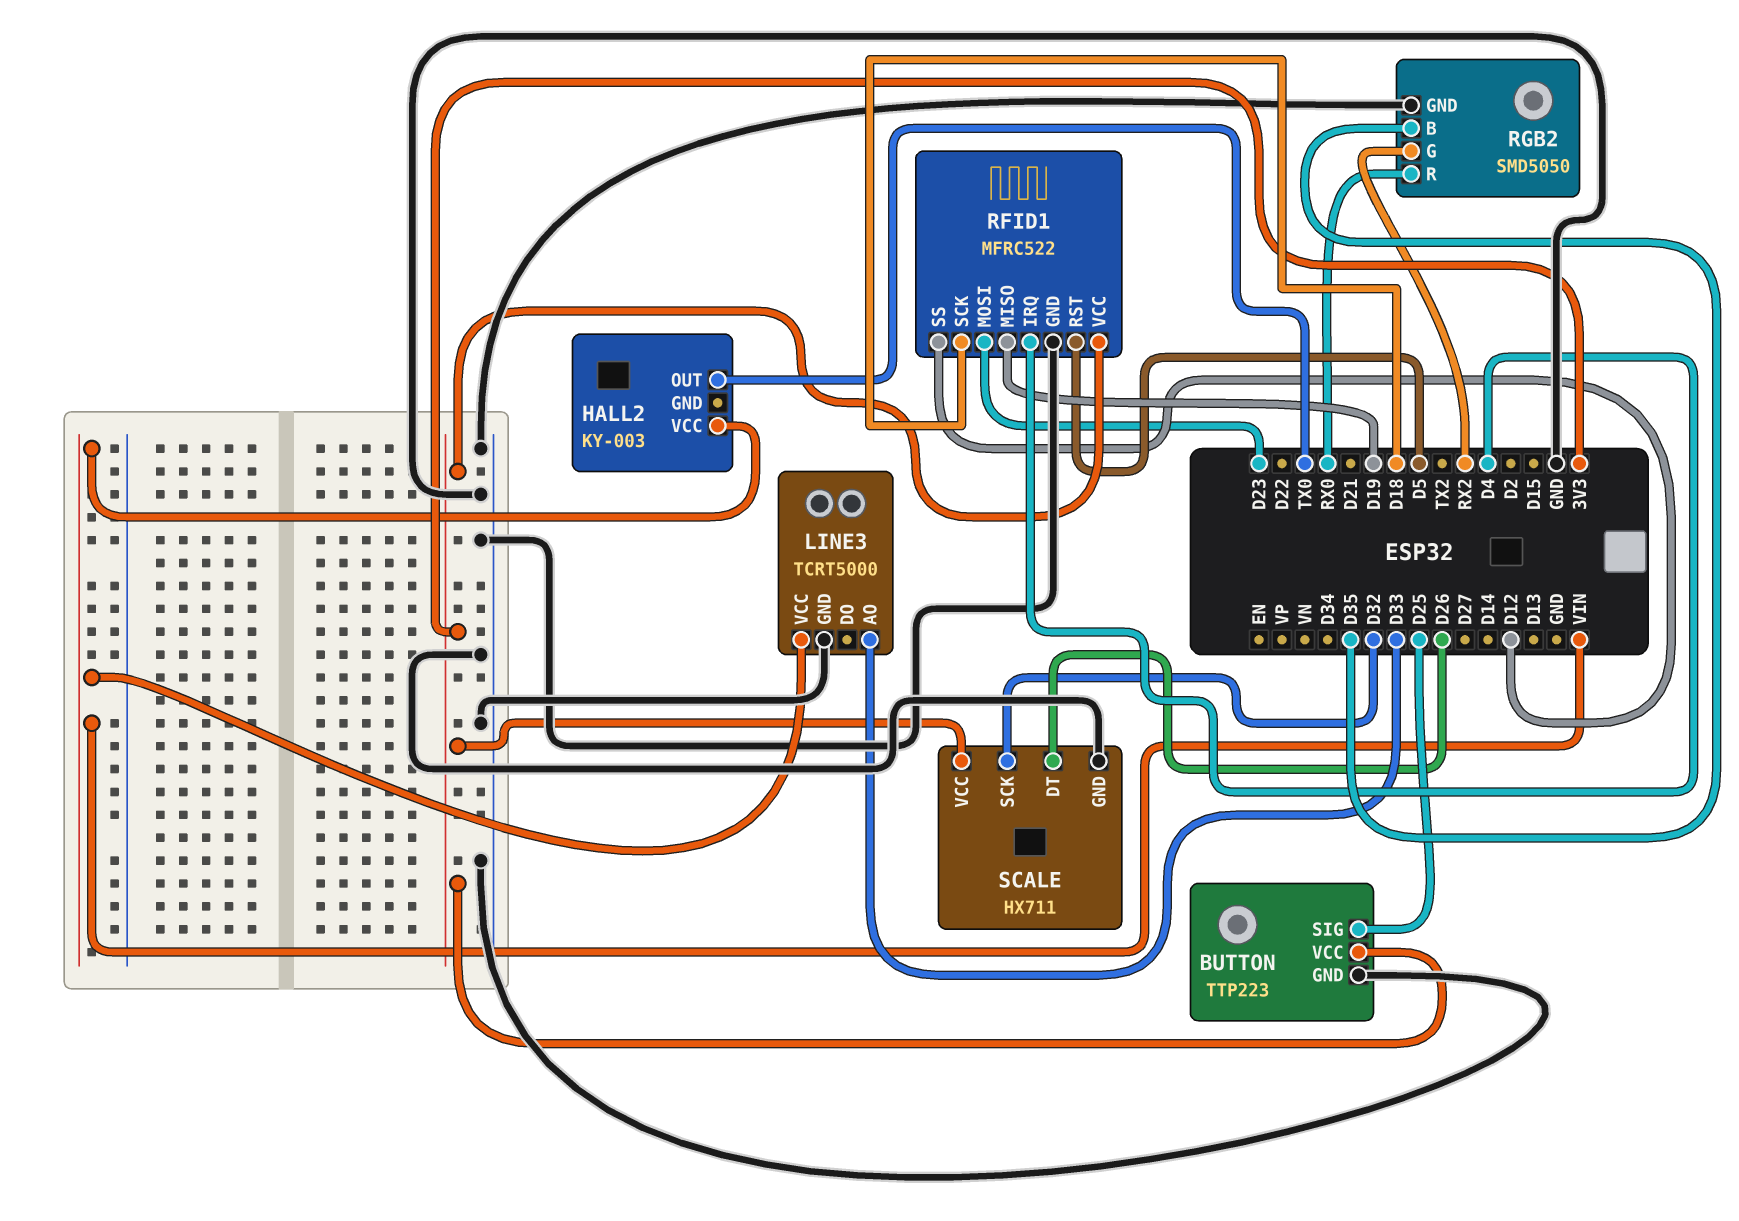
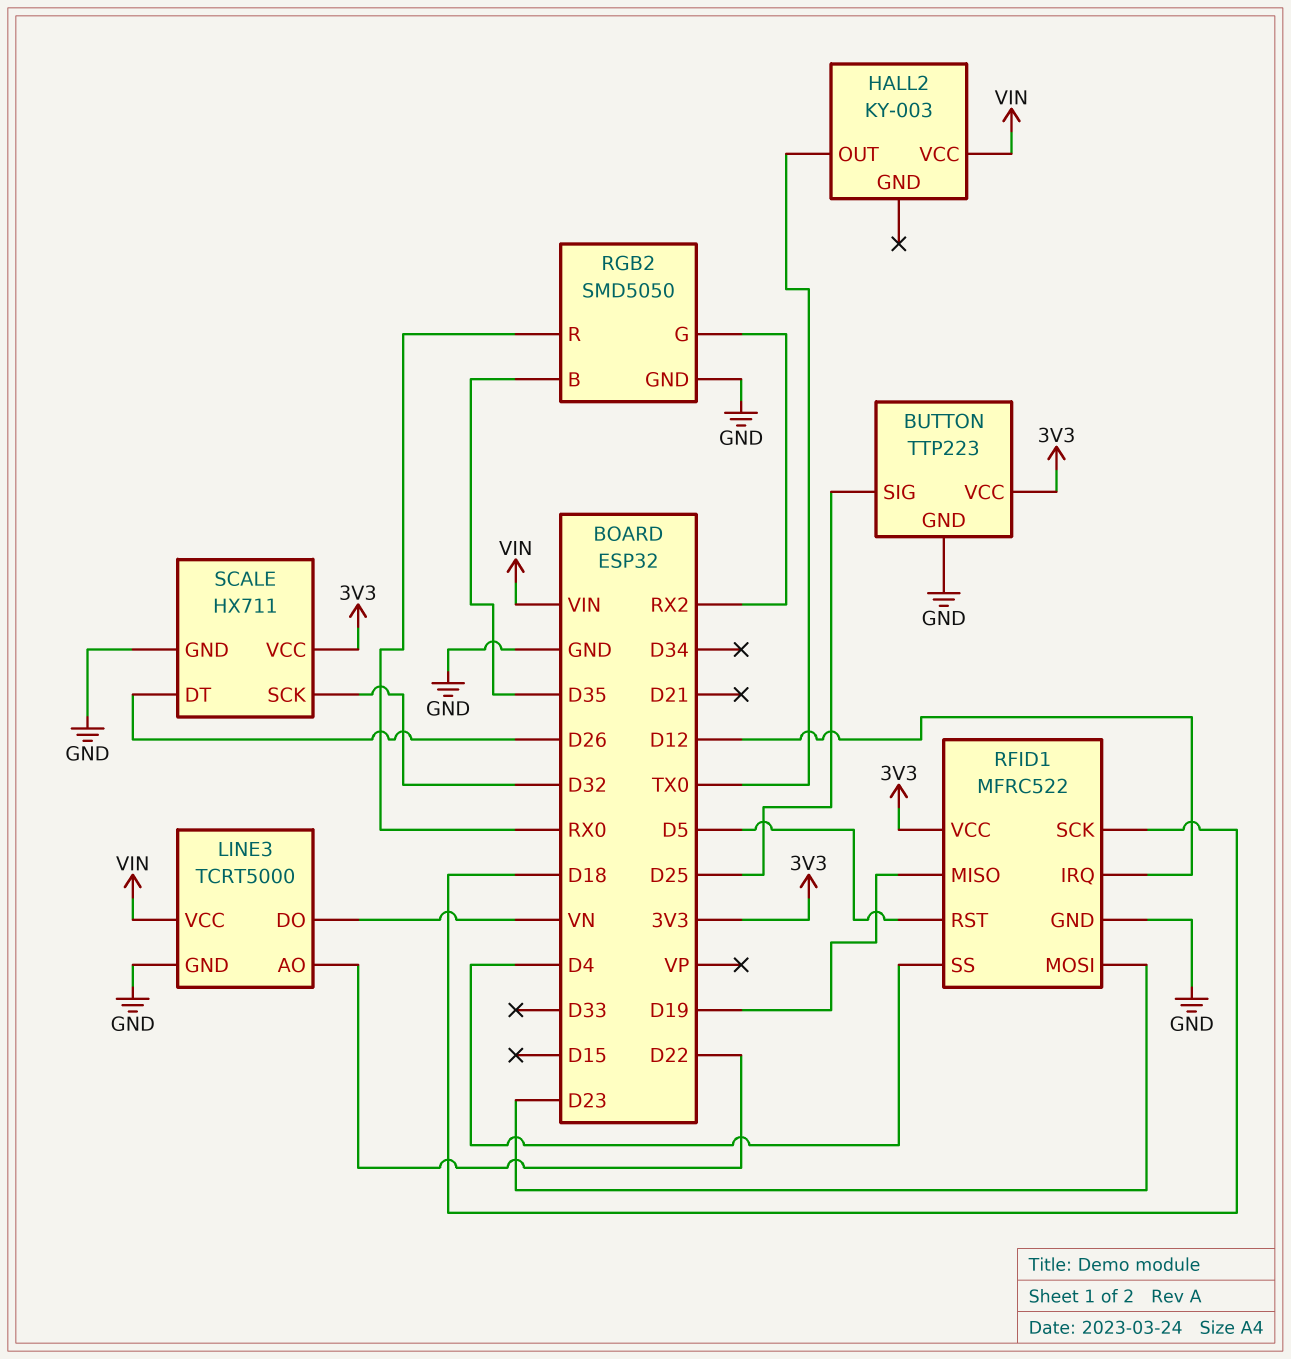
LINE3 pin AO: D33 -> D22
LINE3 pin DO: none -> VN
RFID1 pin IRQ: D4 -> D12
RFID1 pin SS: D12 -> D4

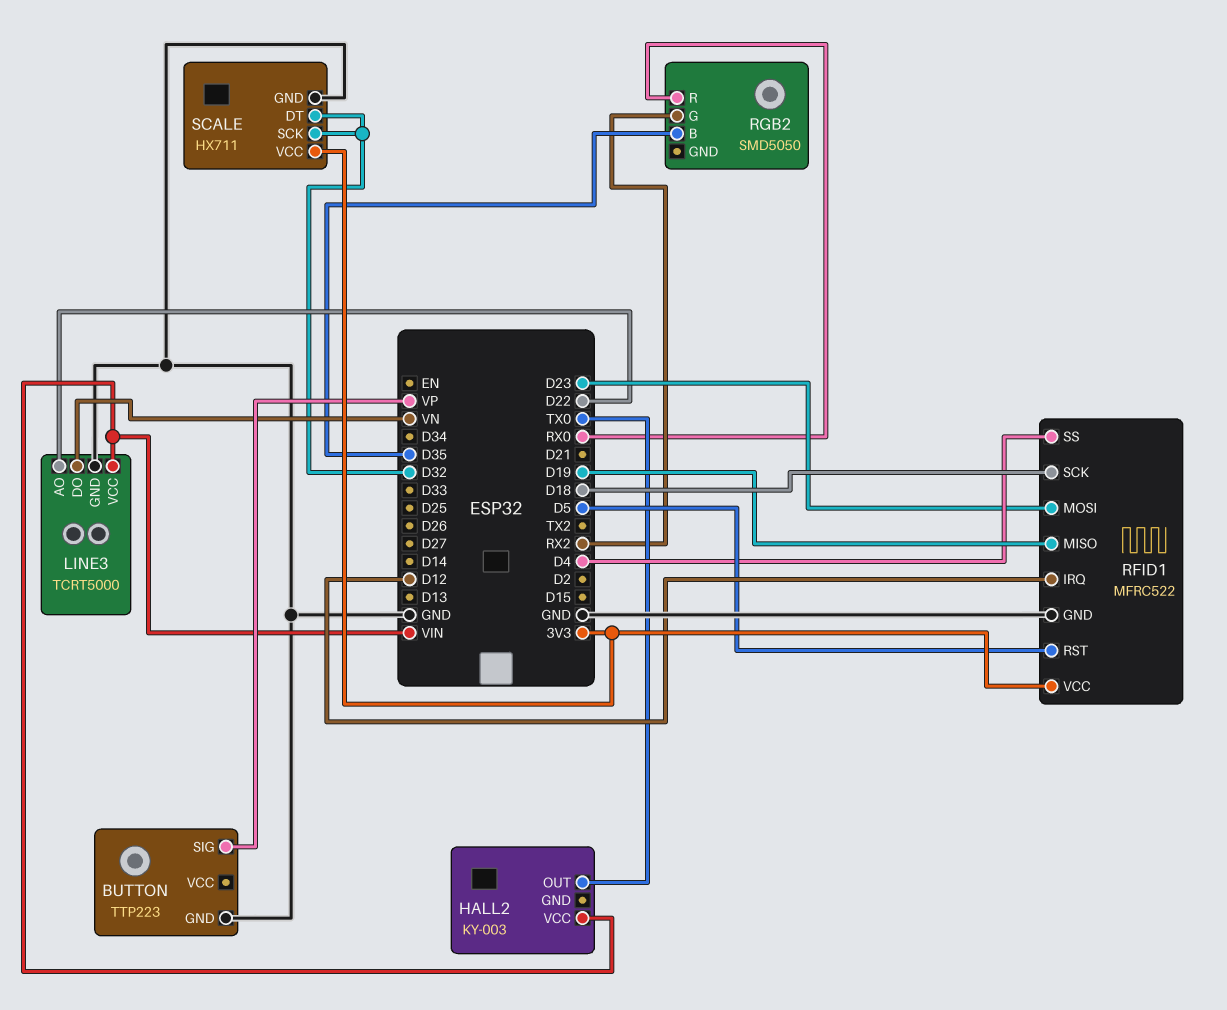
BUTTON pin SIG: D25 -> VP
BUTTON pin VCC: 3V3 -> none
RGB2 pin GND: GND -> none
SCALE pin DT: D26 -> D32

